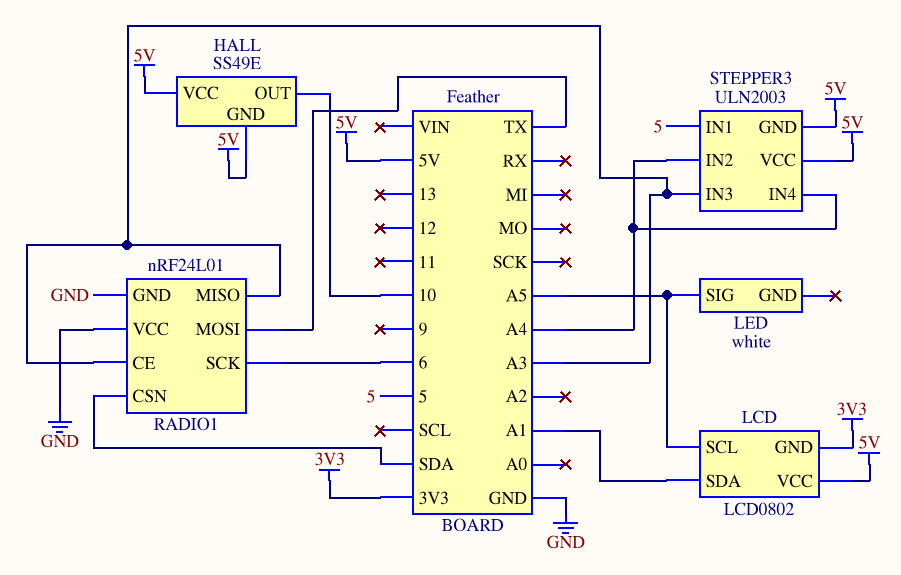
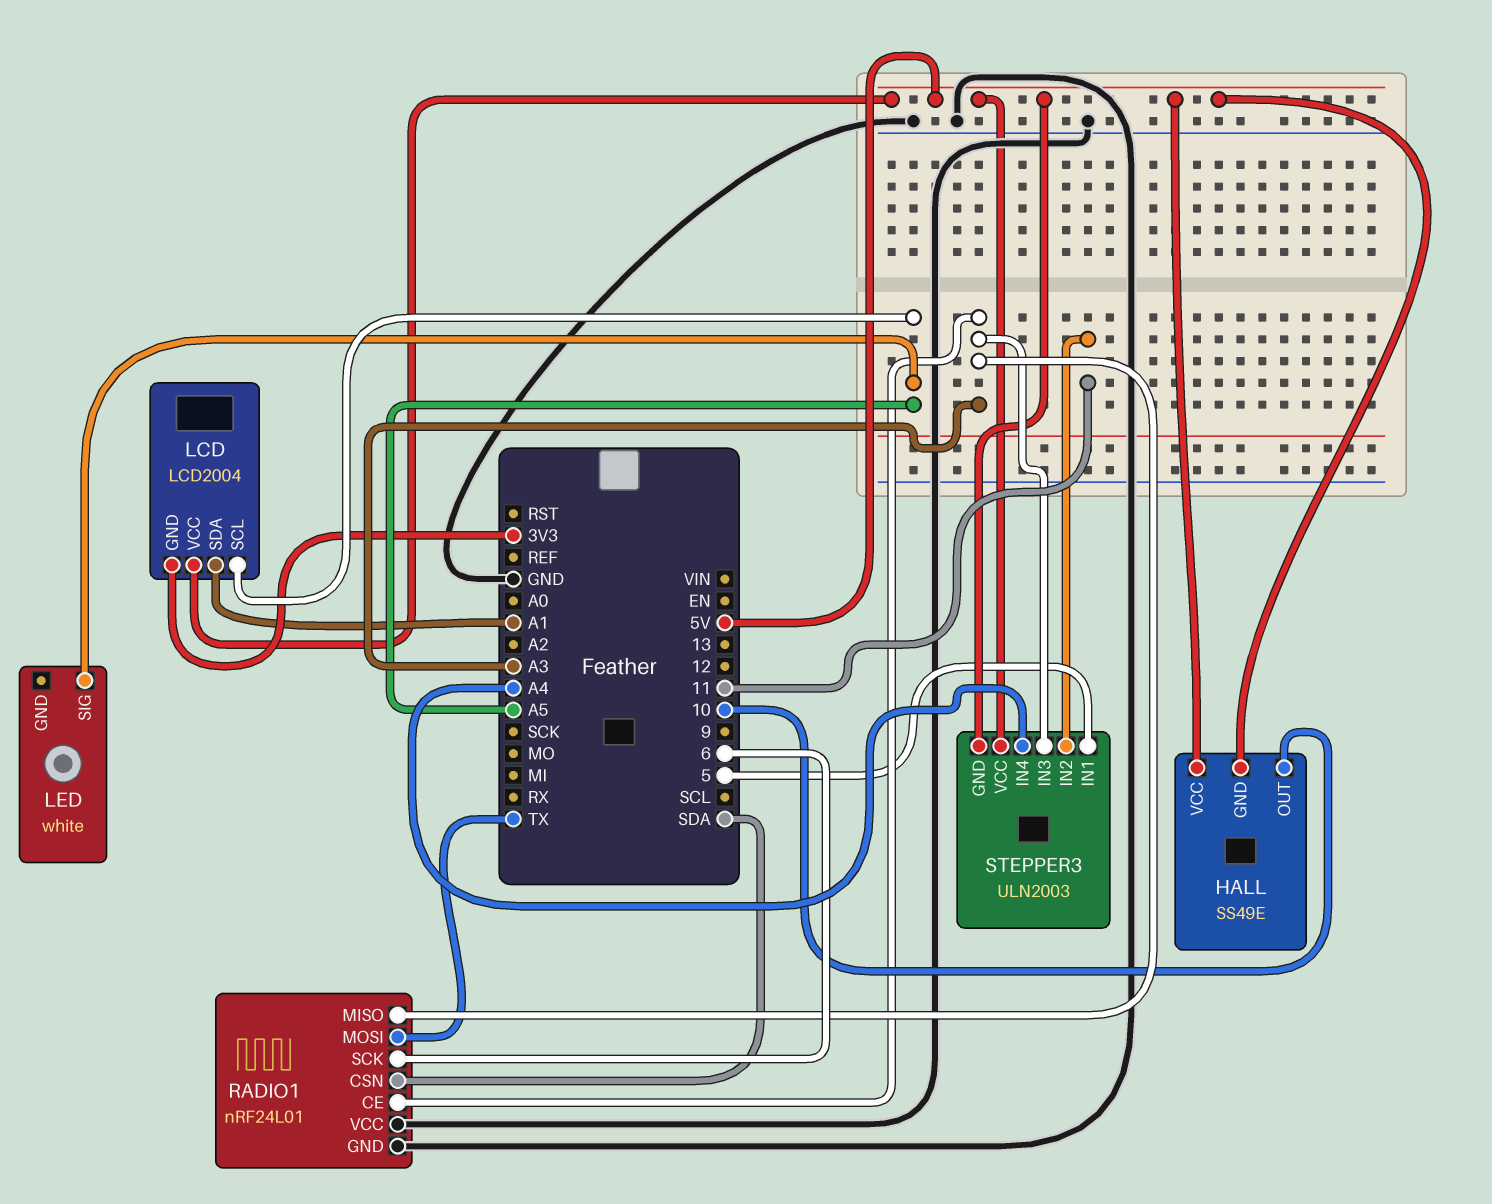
LCD: LCD0802 -> LCD2004
STEPPER3 pin IN2: A4 -> 11

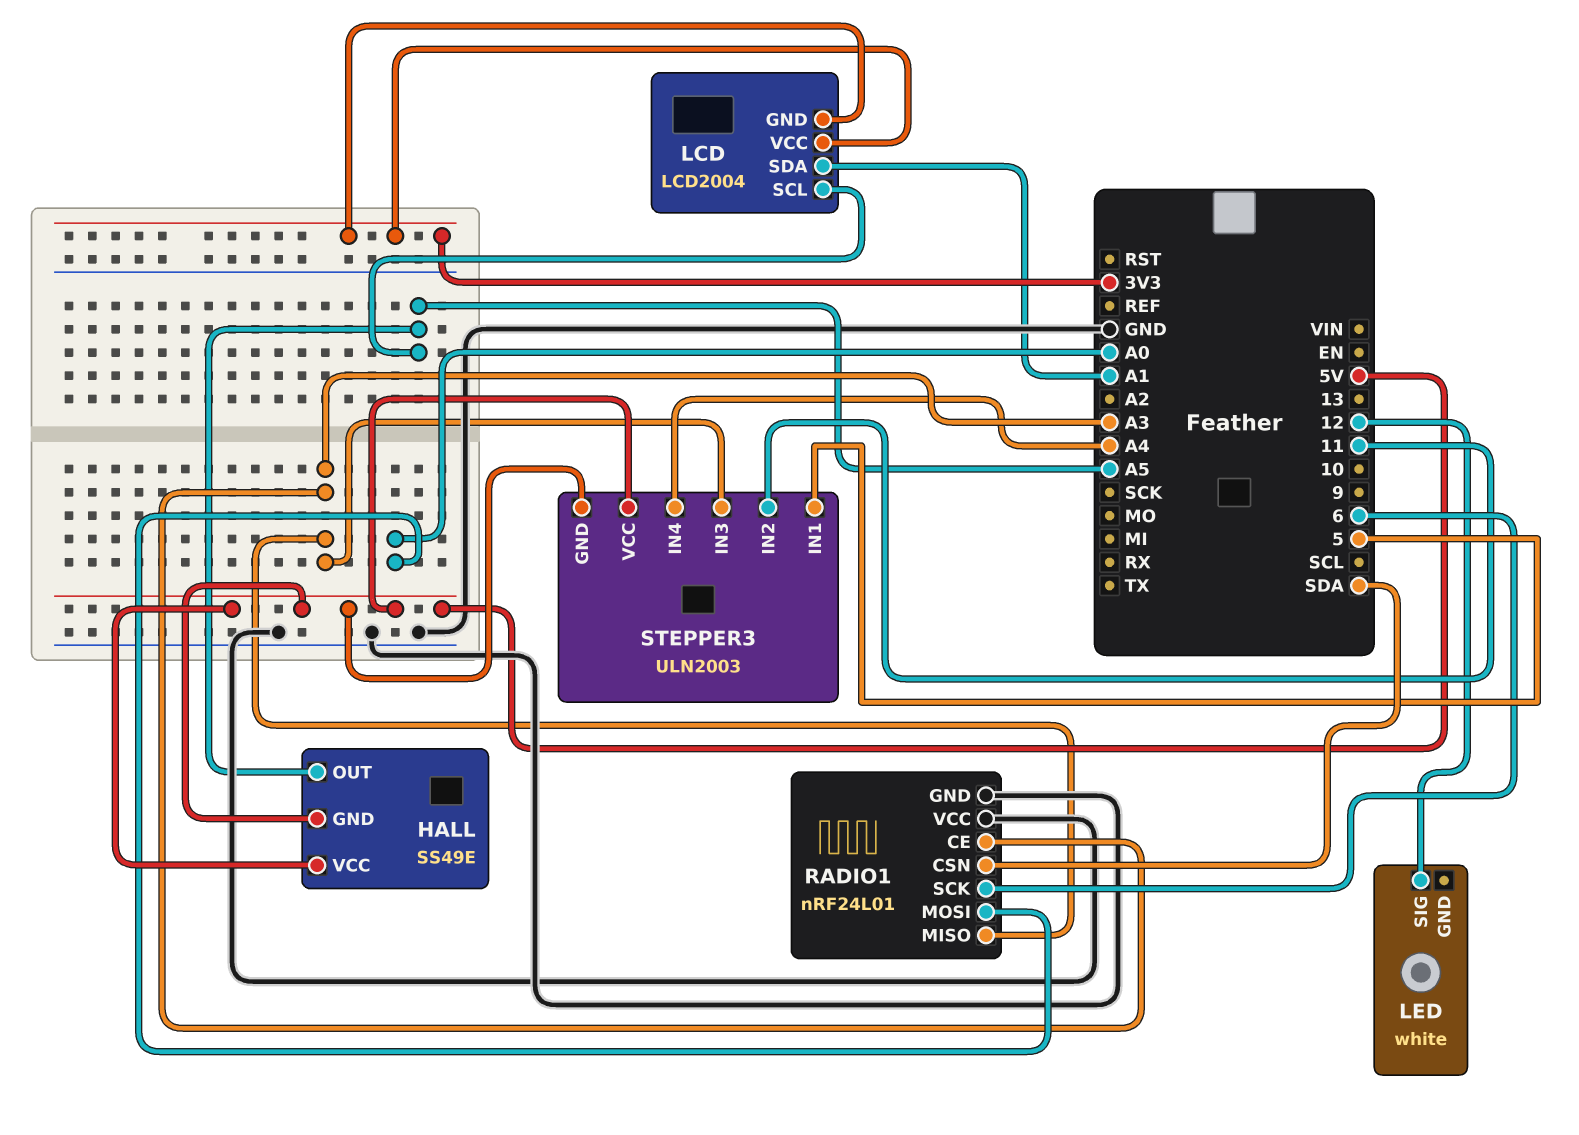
HALL pin OUT: 10 -> A5
LCD pin VCC: 5V -> 3V3
LED pin SIG: A5 -> 12
RADIO1 pin MOSI: TX -> A0

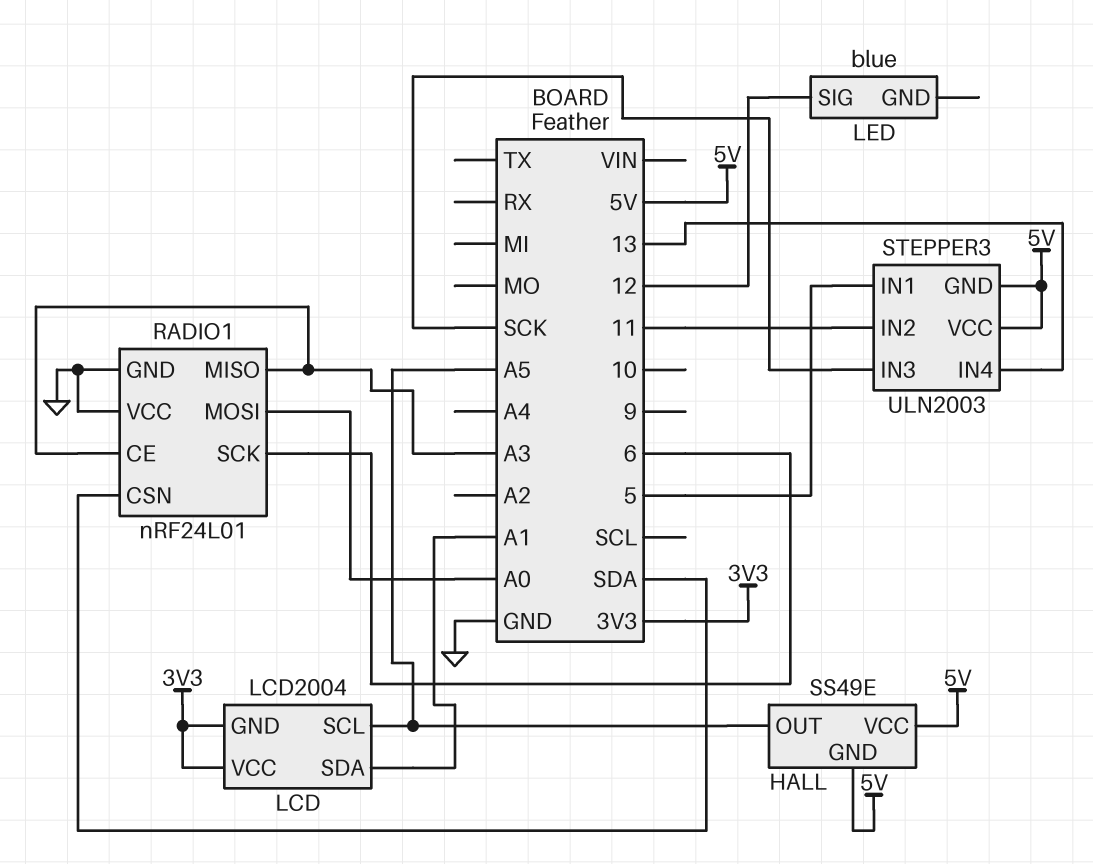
LED: white -> blue
STEPPER3 pin IN3: A3 -> SCK
STEPPER3 pin IN4: A4 -> 13

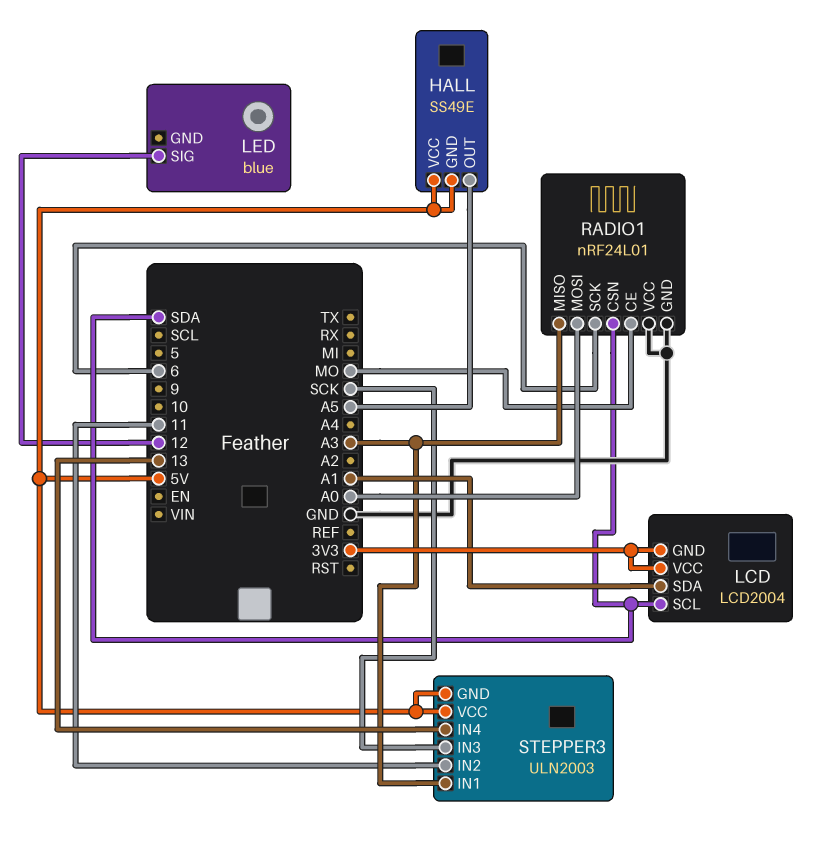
LCD pin SCL: A5 -> SDA
RADIO1 pin CE: A3 -> MO
STEPPER3 pin IN1: 5 -> A3

